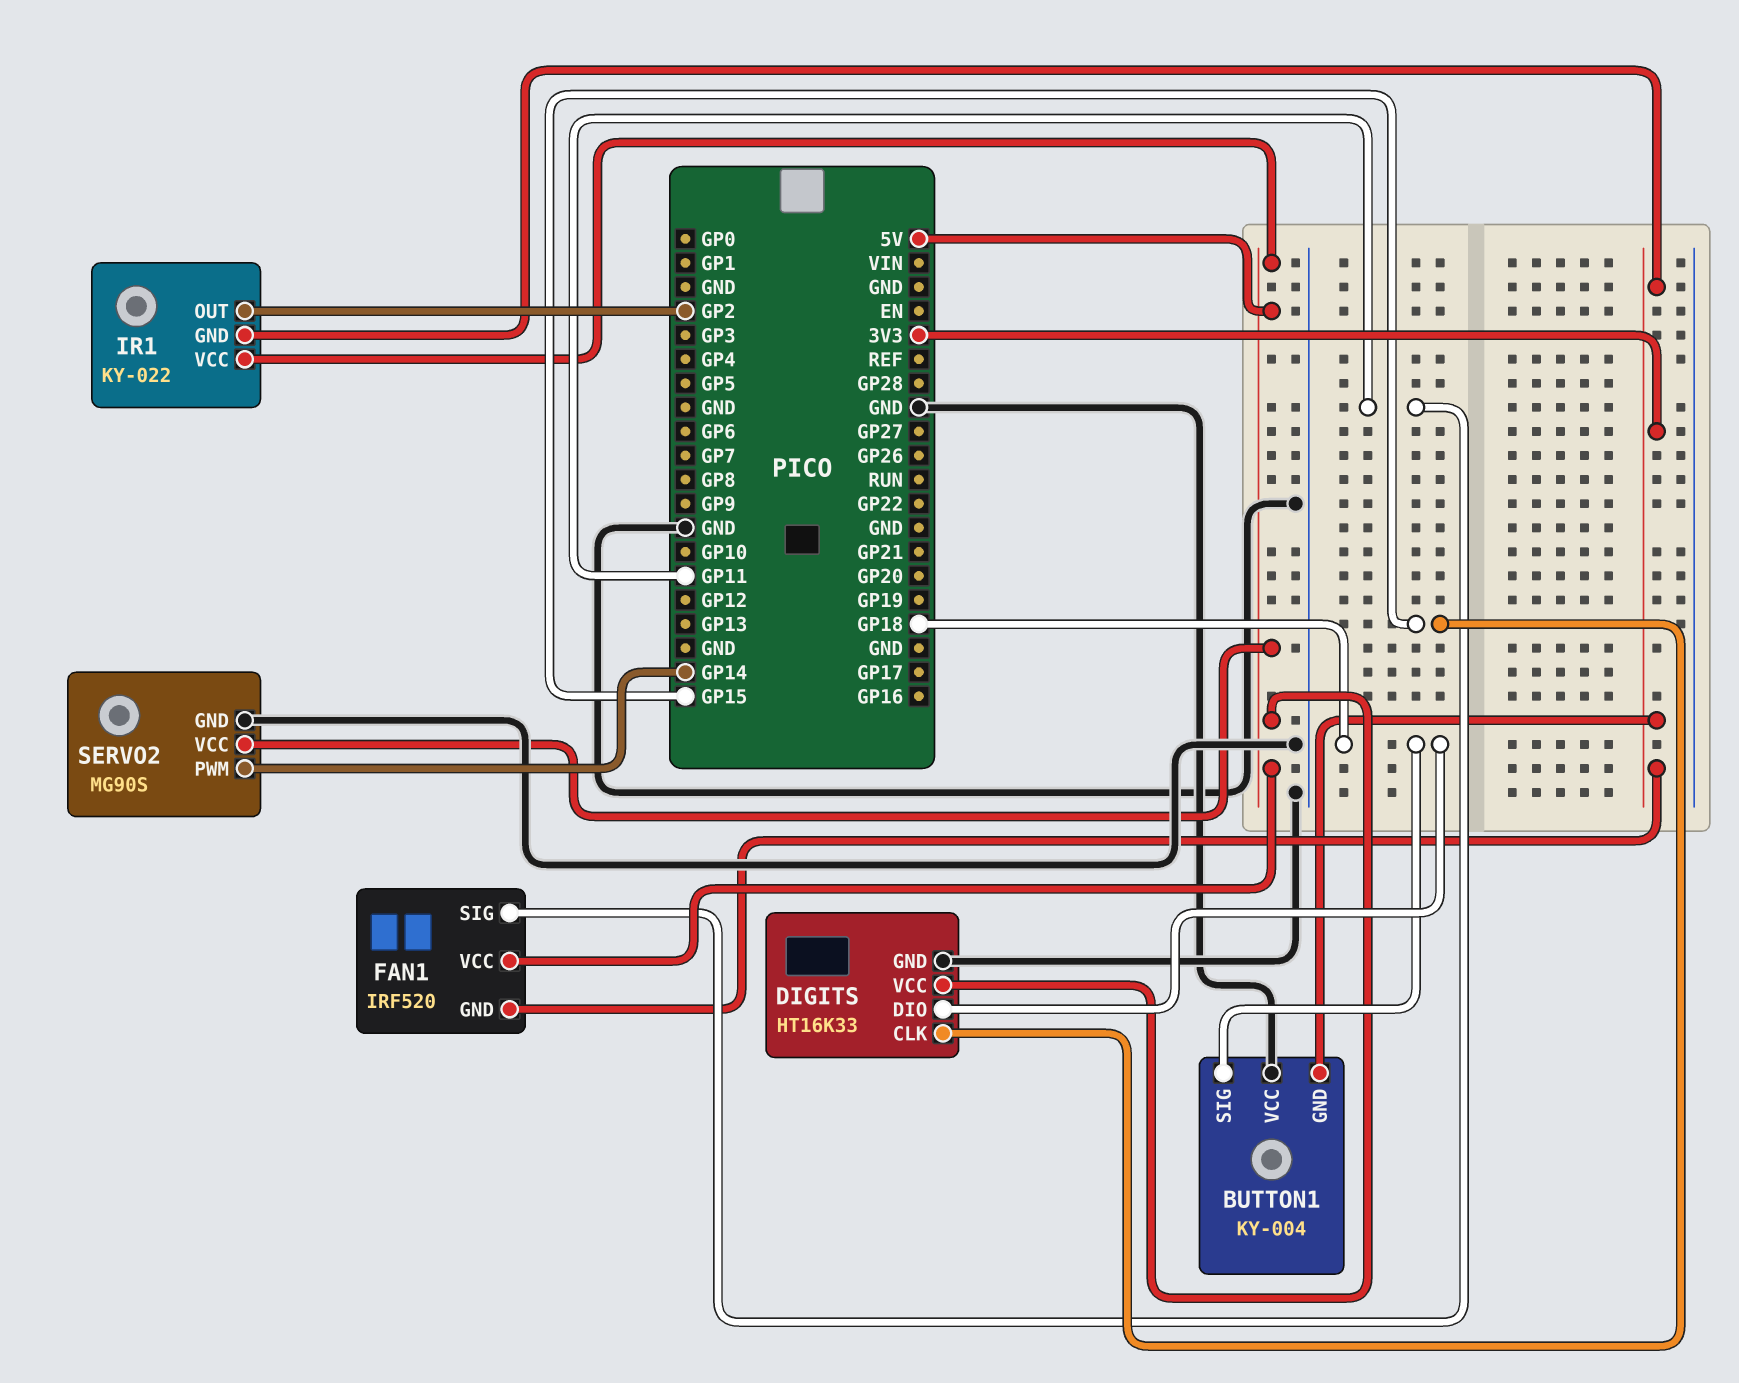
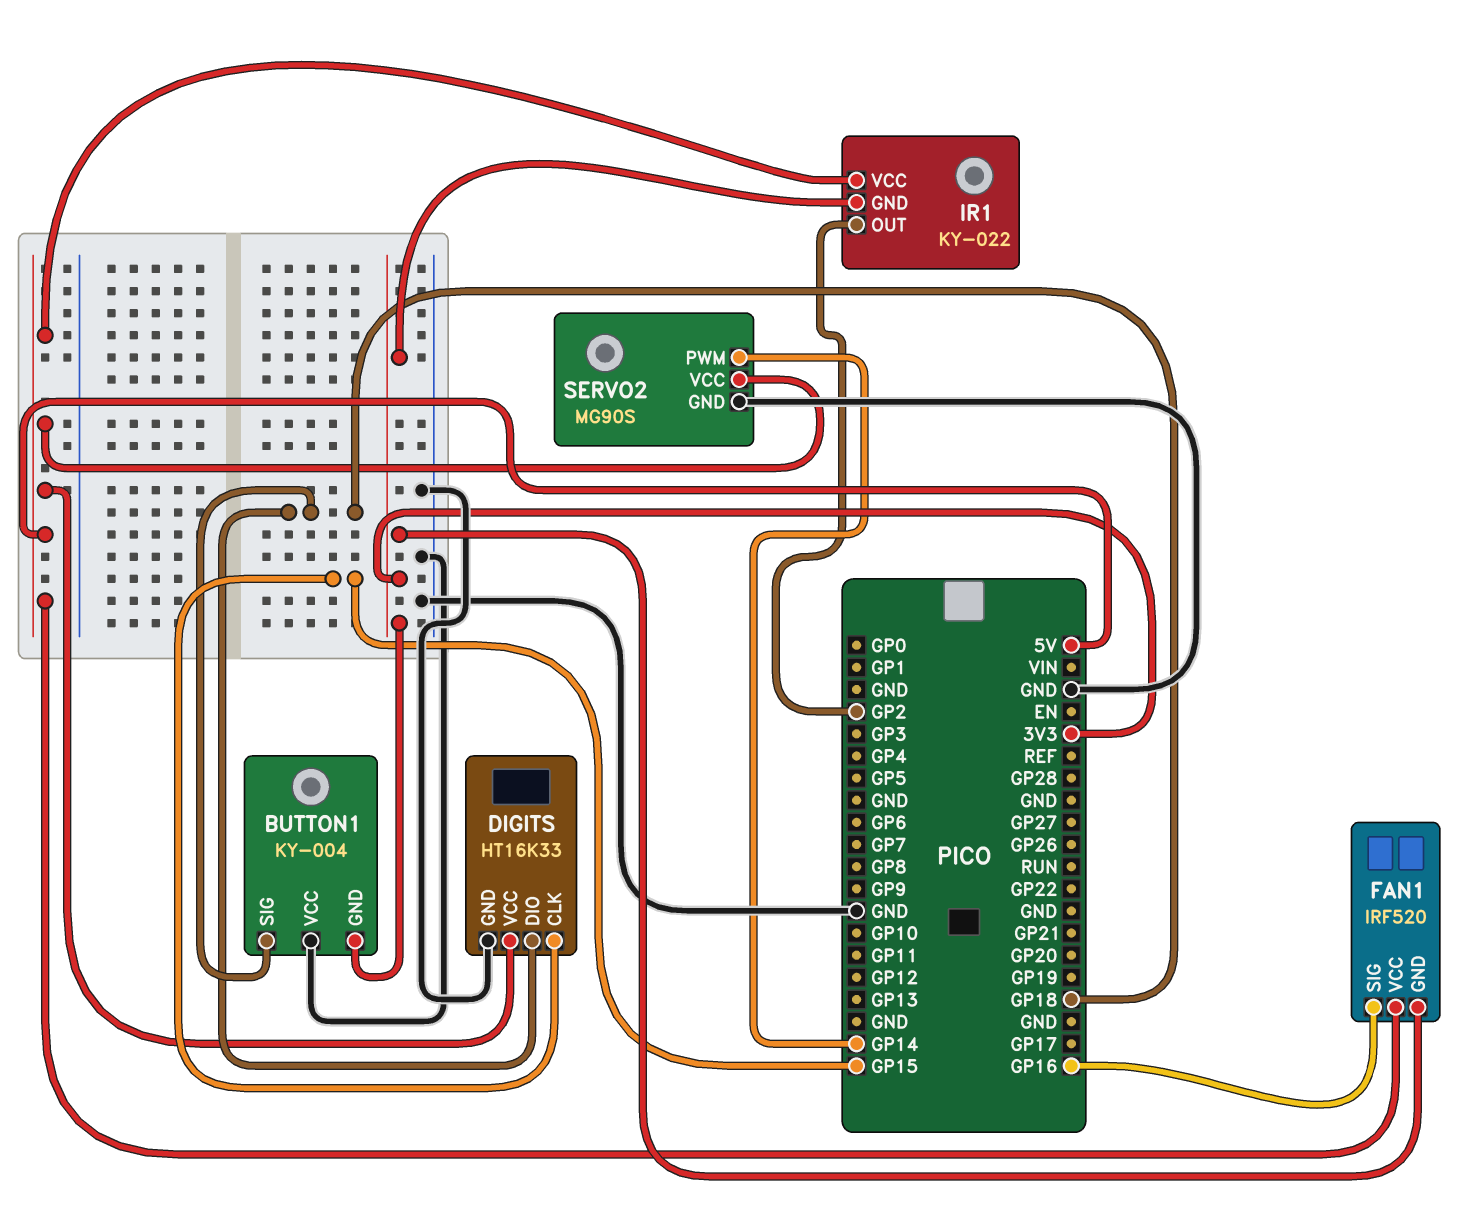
FAN1 pin SIG: GP11 -> GP16

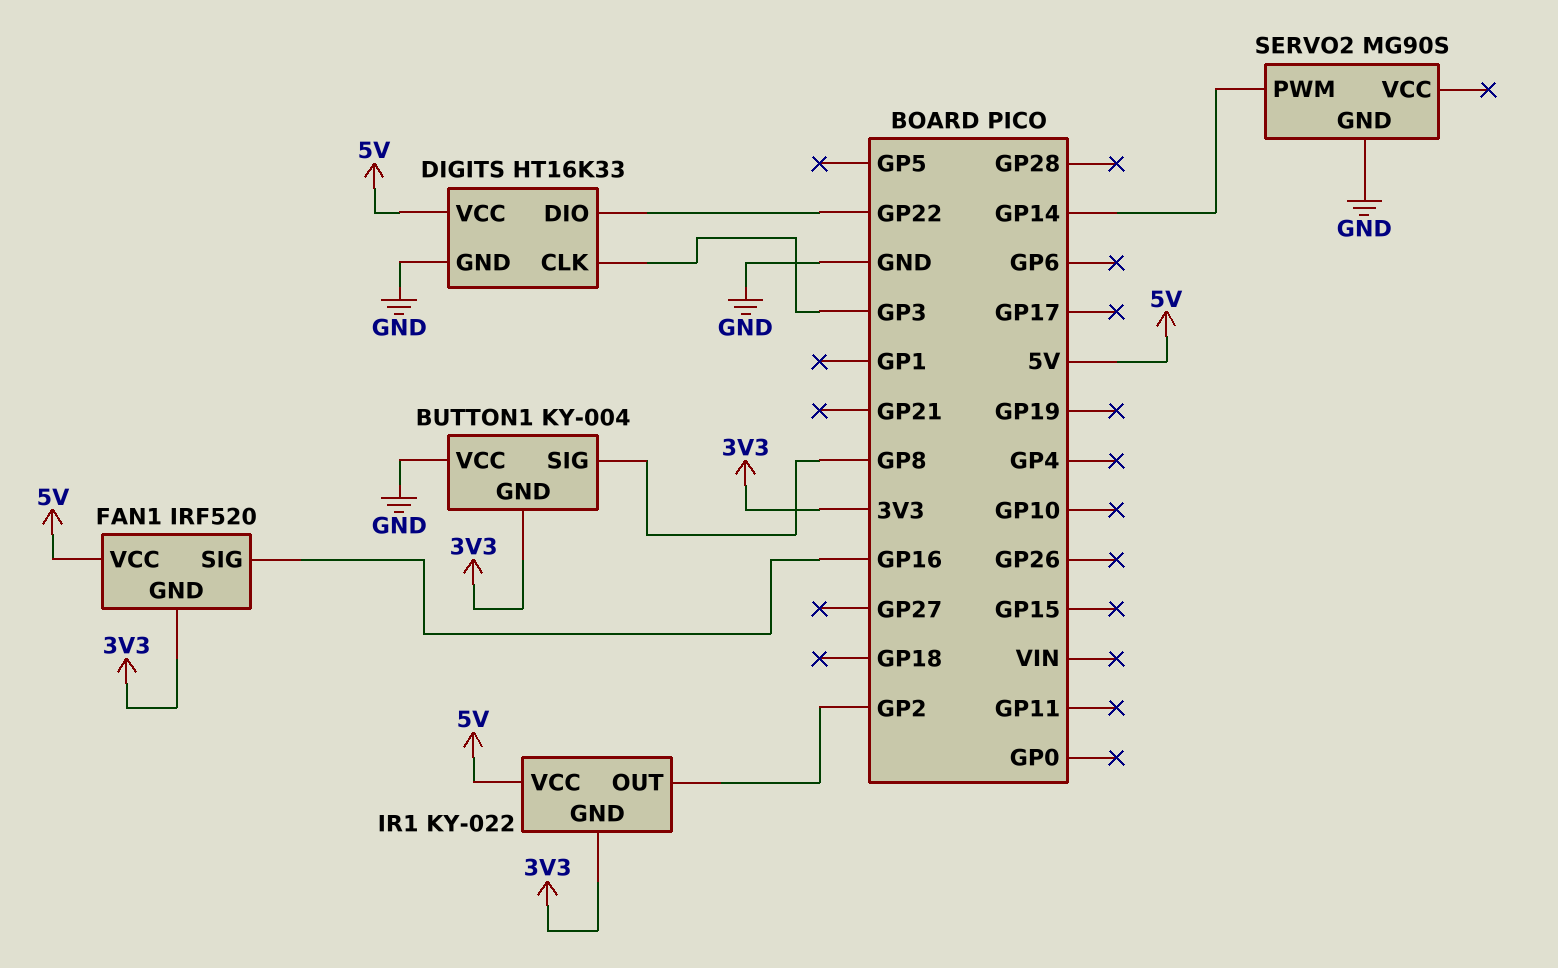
BUTTON1 pin SIG: GP18 -> GP8
DIGITS pin CLK: GP15 -> GP3
DIGITS pin DIO: GP18 -> GP22
SERVO2 pin VCC: 5V -> none

